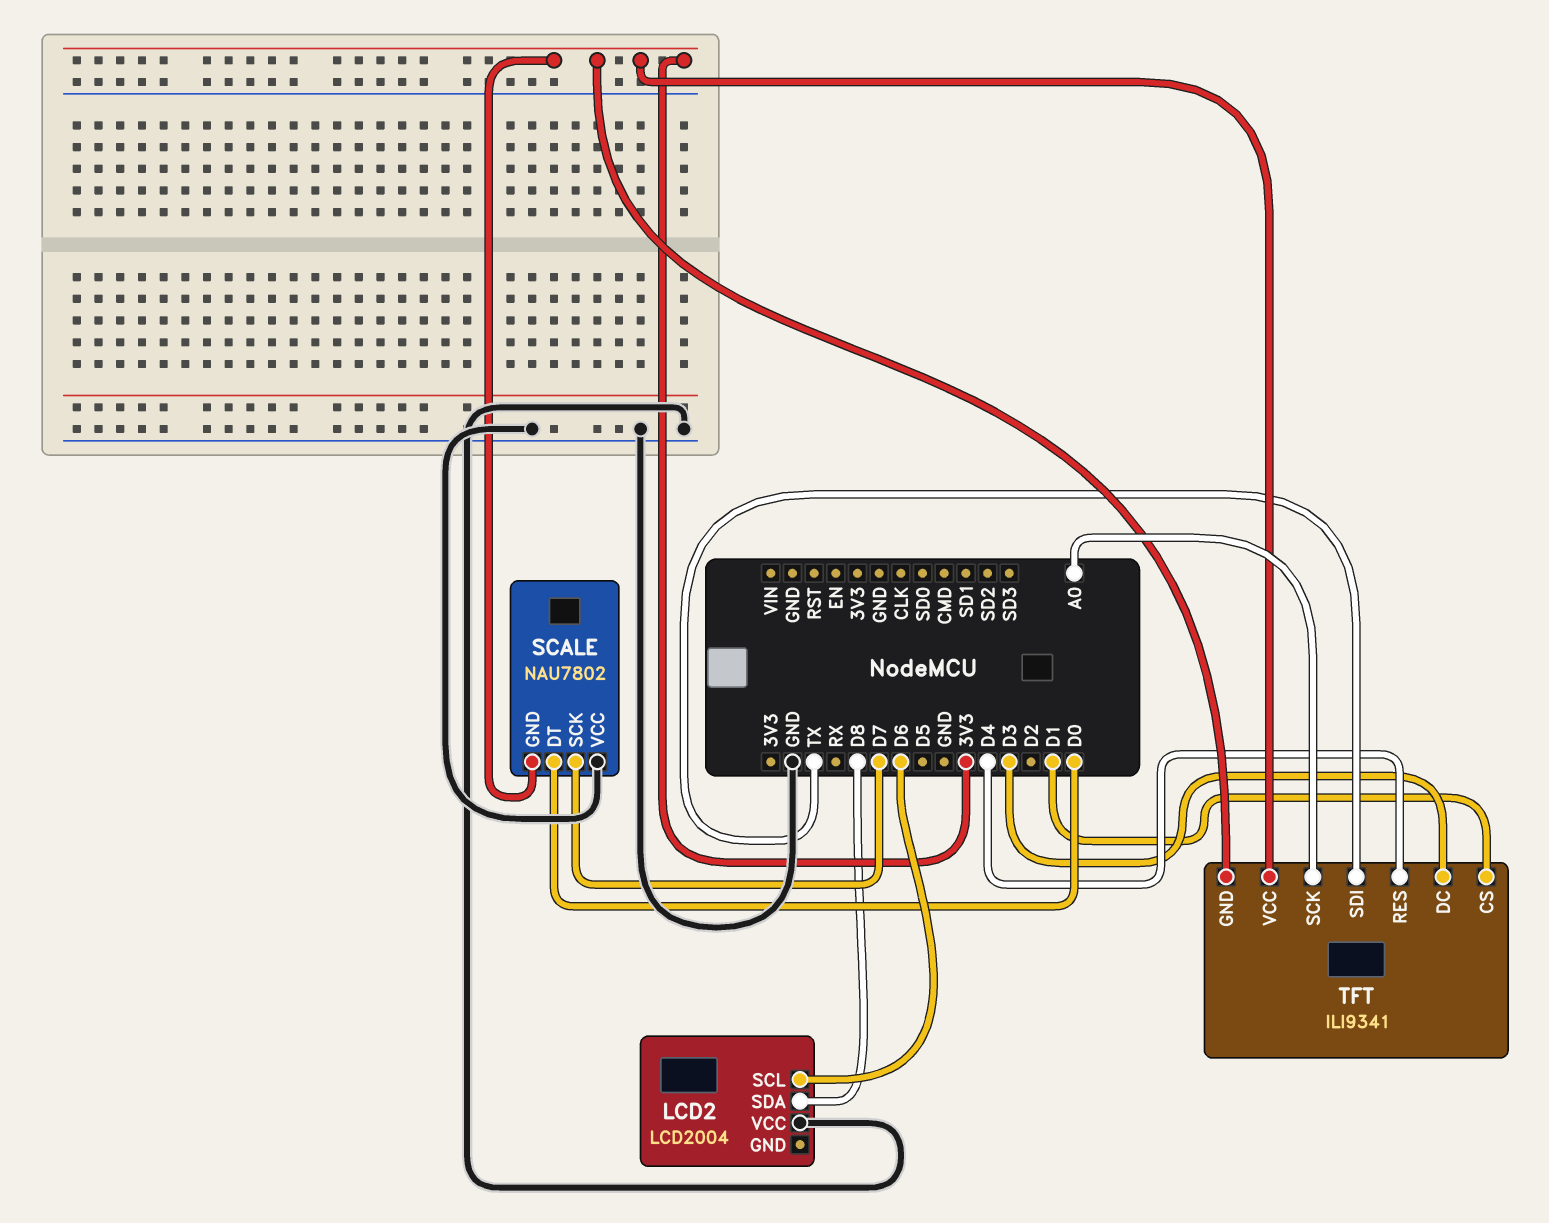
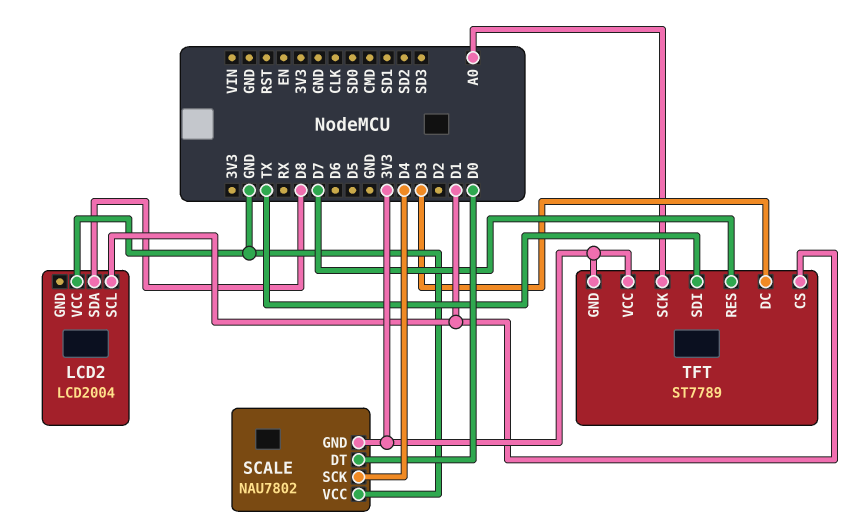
LCD2 pin SCL: D6 -> D1
SCALE pin SCK: D7 -> D4
TFT: ILI9341 -> ST7789
TFT pin RES: D4 -> D7

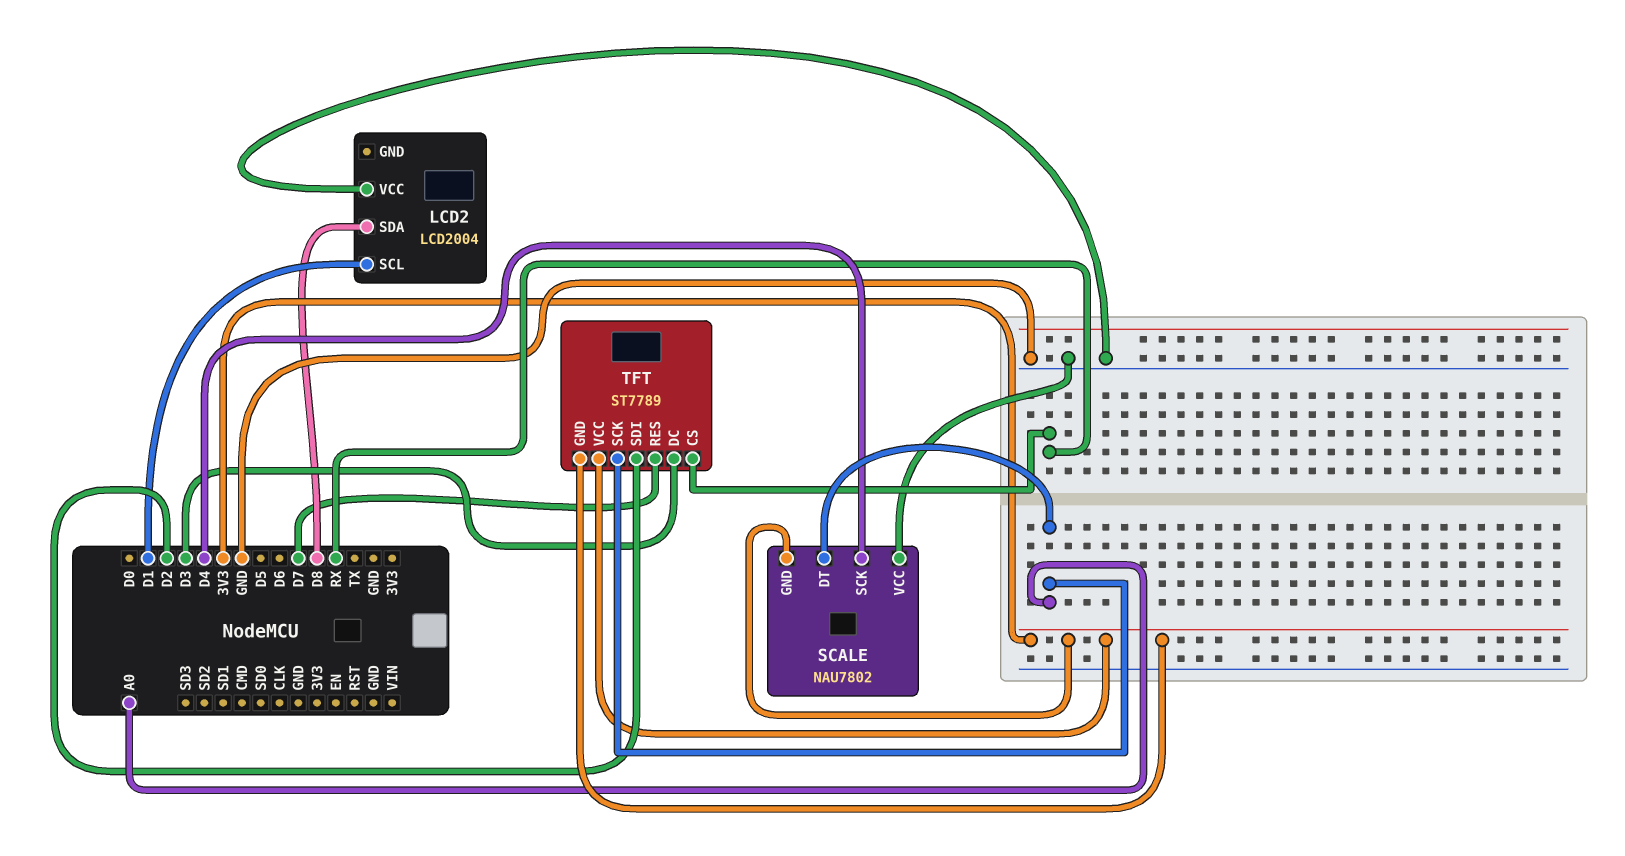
SCALE pin DT: D0 -> A0
TFT pin CS: D1 -> RX
TFT pin SDI: TX -> D2

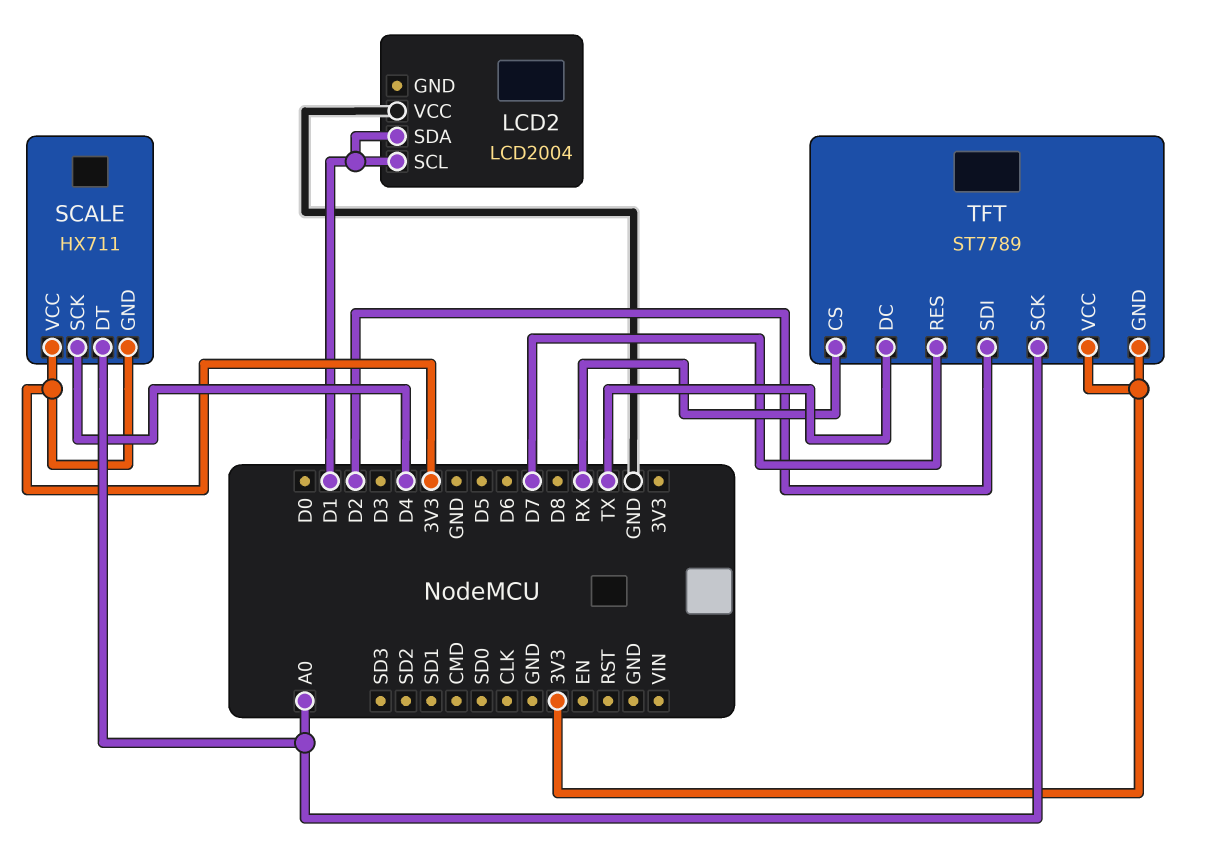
LCD2 pin SDA: D8 -> D1
SCALE: NAU7802 -> HX711
SCALE pin VCC: GND -> 3V3
TFT pin DC: D3 -> TX

